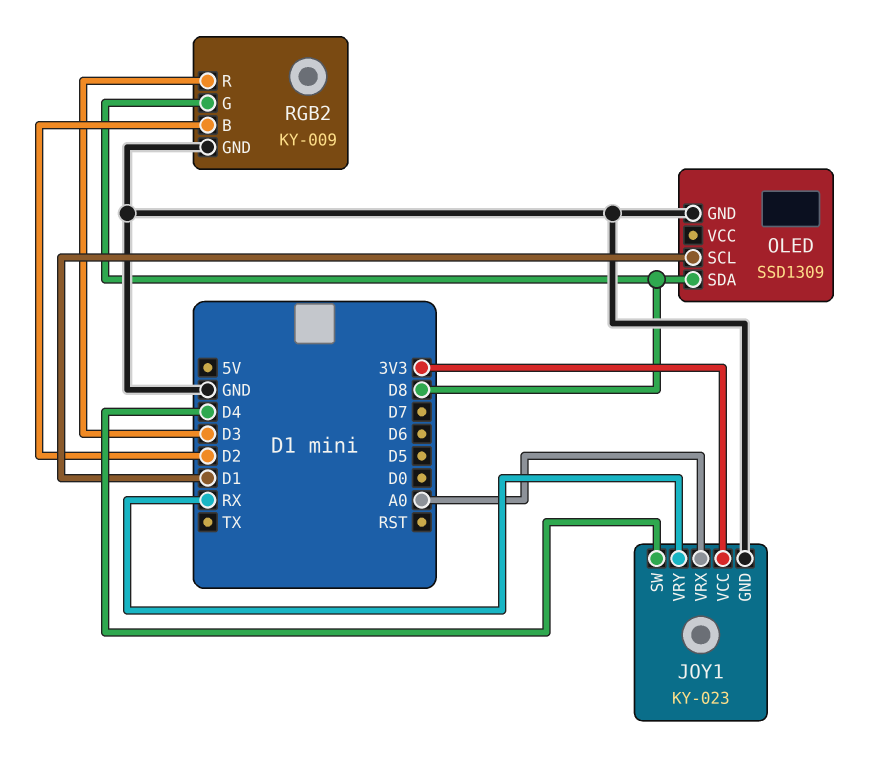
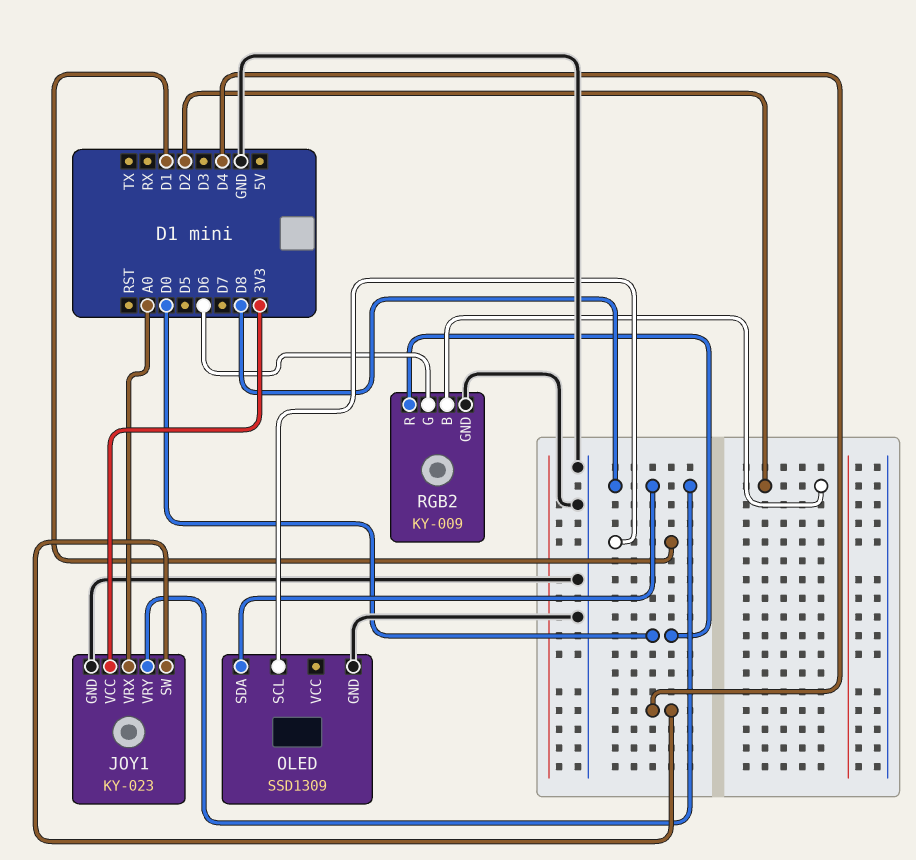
JOY1 pin VRY: RX -> D8
RGB2 pin G: D8 -> D6
RGB2 pin R: D3 -> D0

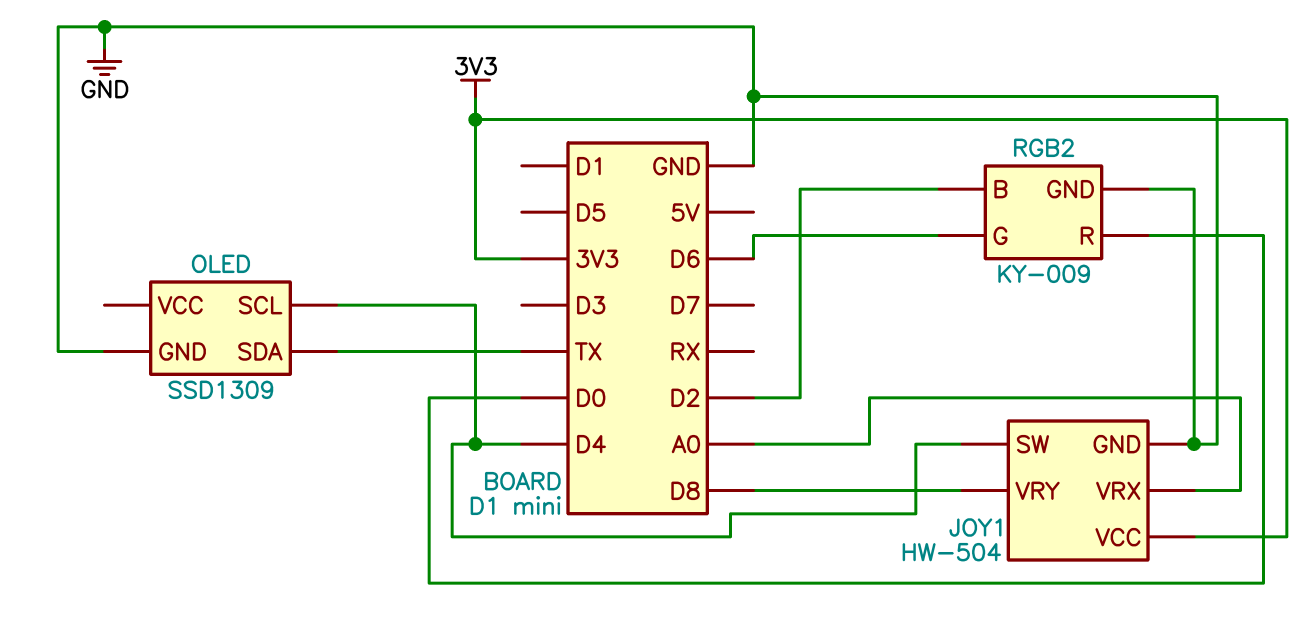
JOY1: KY-023 -> HW-504
OLED pin SCL: D1 -> D4
OLED pin SDA: D8 -> TX

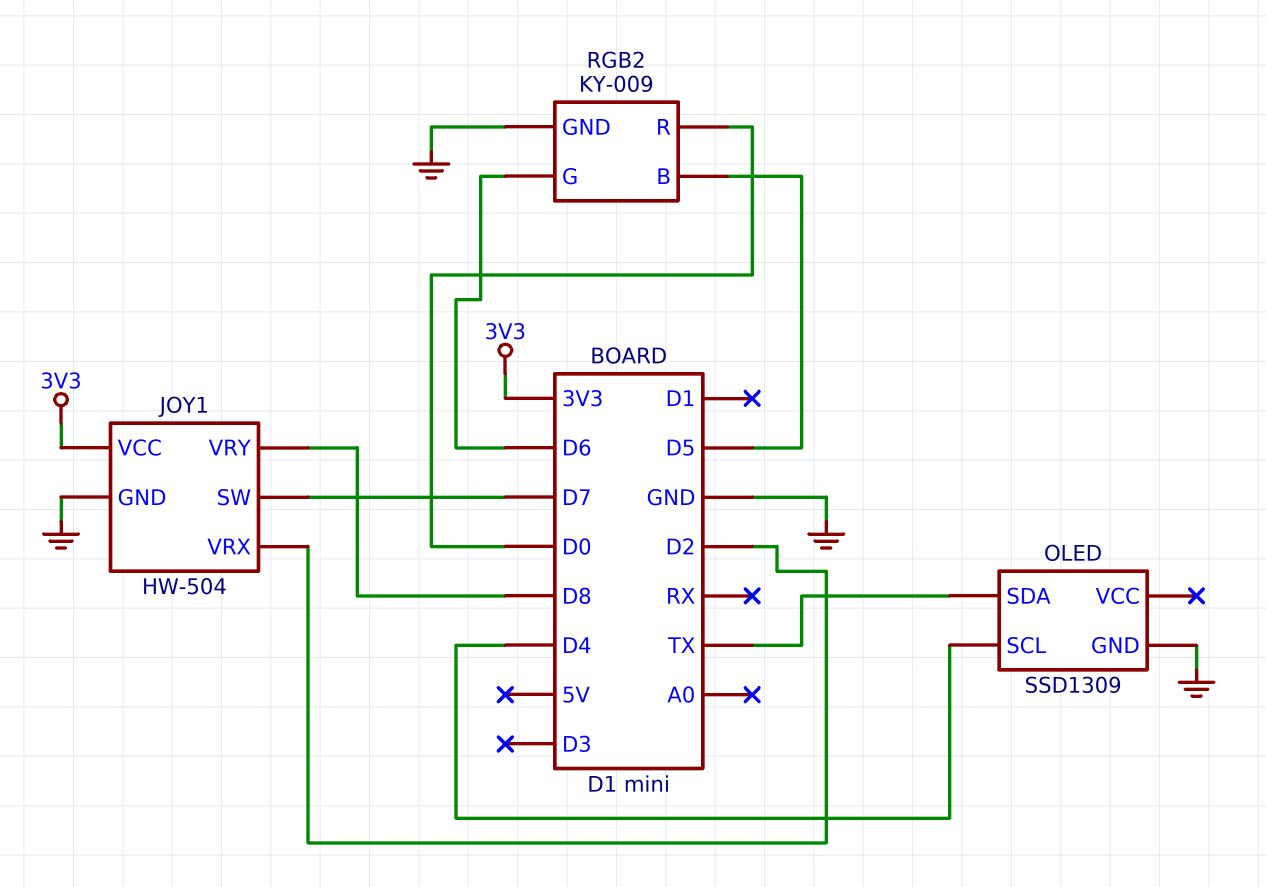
JOY1 pin SW: D4 -> D7
JOY1 pin VRX: A0 -> D2
RGB2 pin B: D2 -> D5

